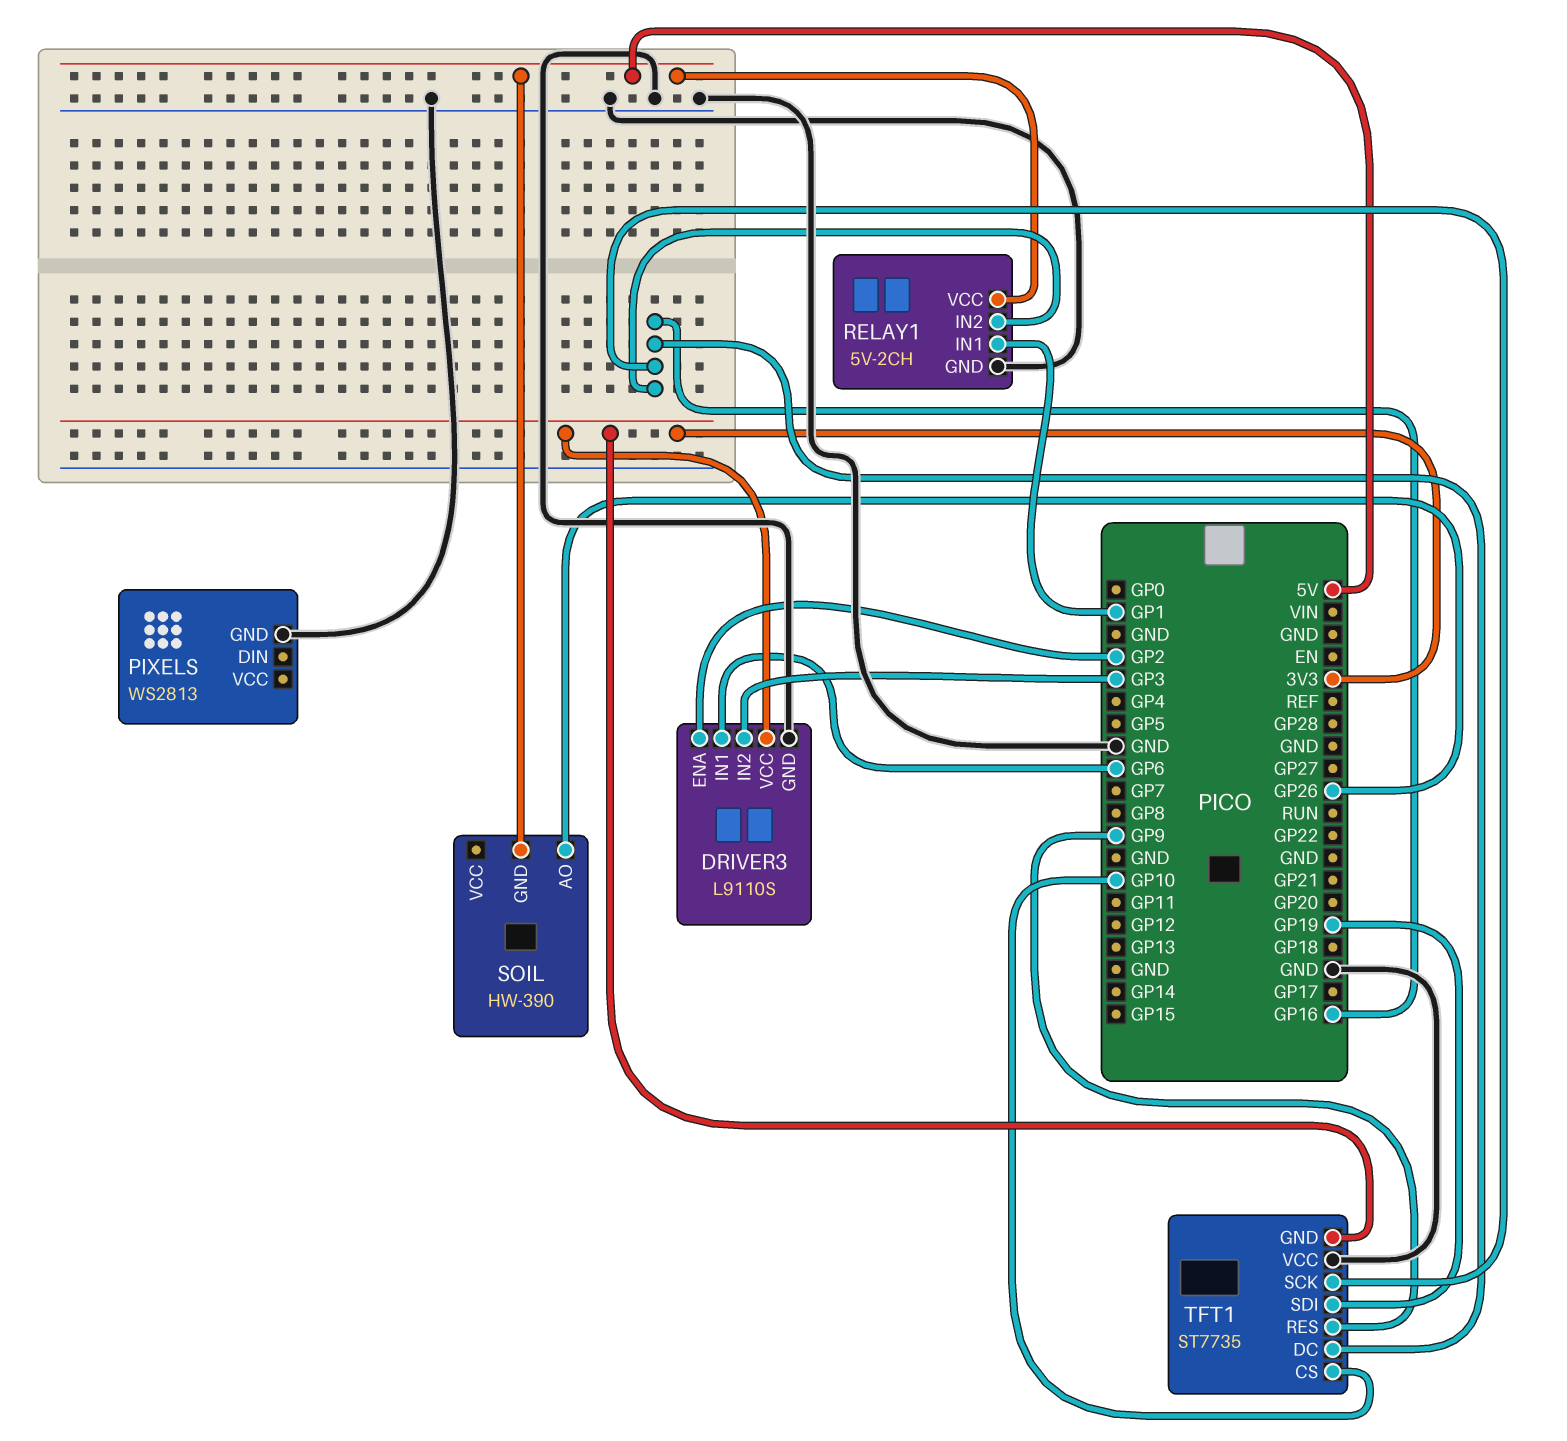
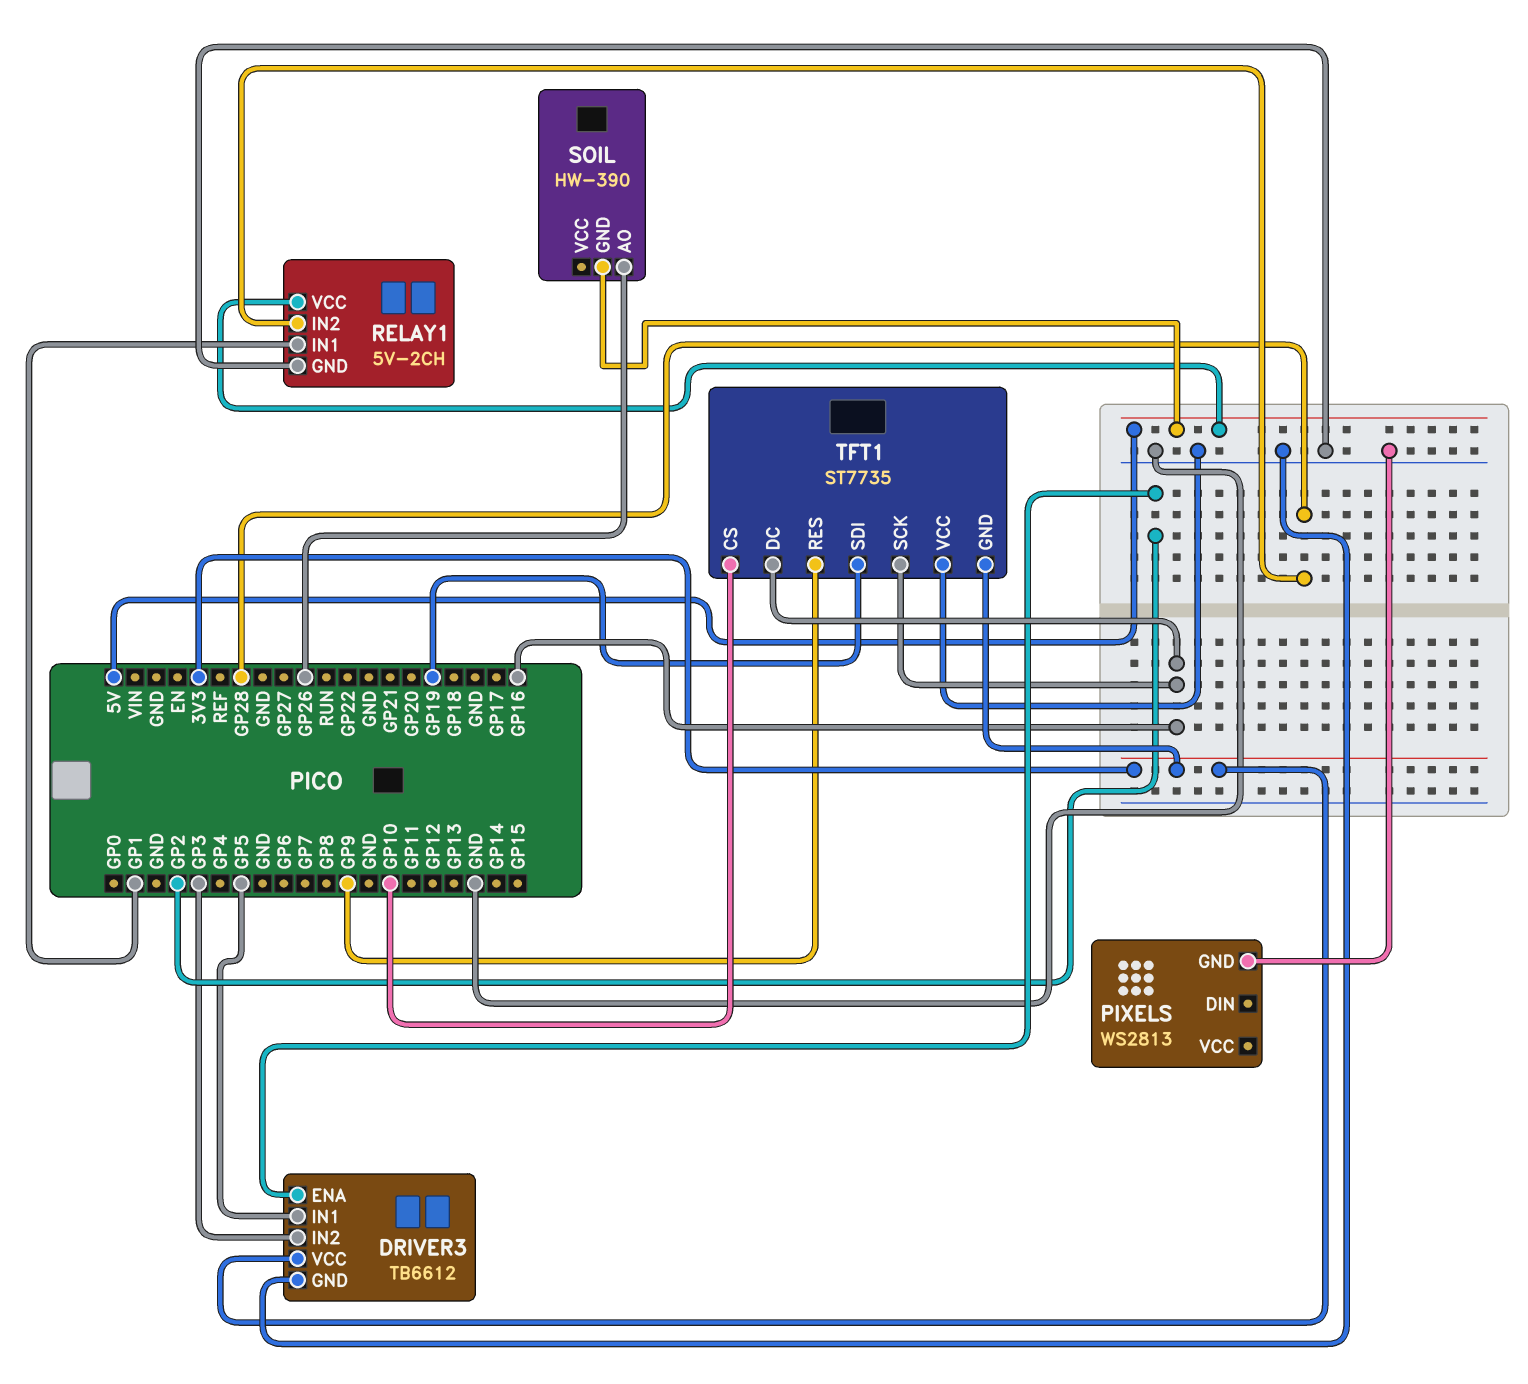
DRIVER3: L9110S -> TB6612
DRIVER3 pin IN1: GP6 -> GP5
RELAY1 pin IN2: GP16 -> GP28

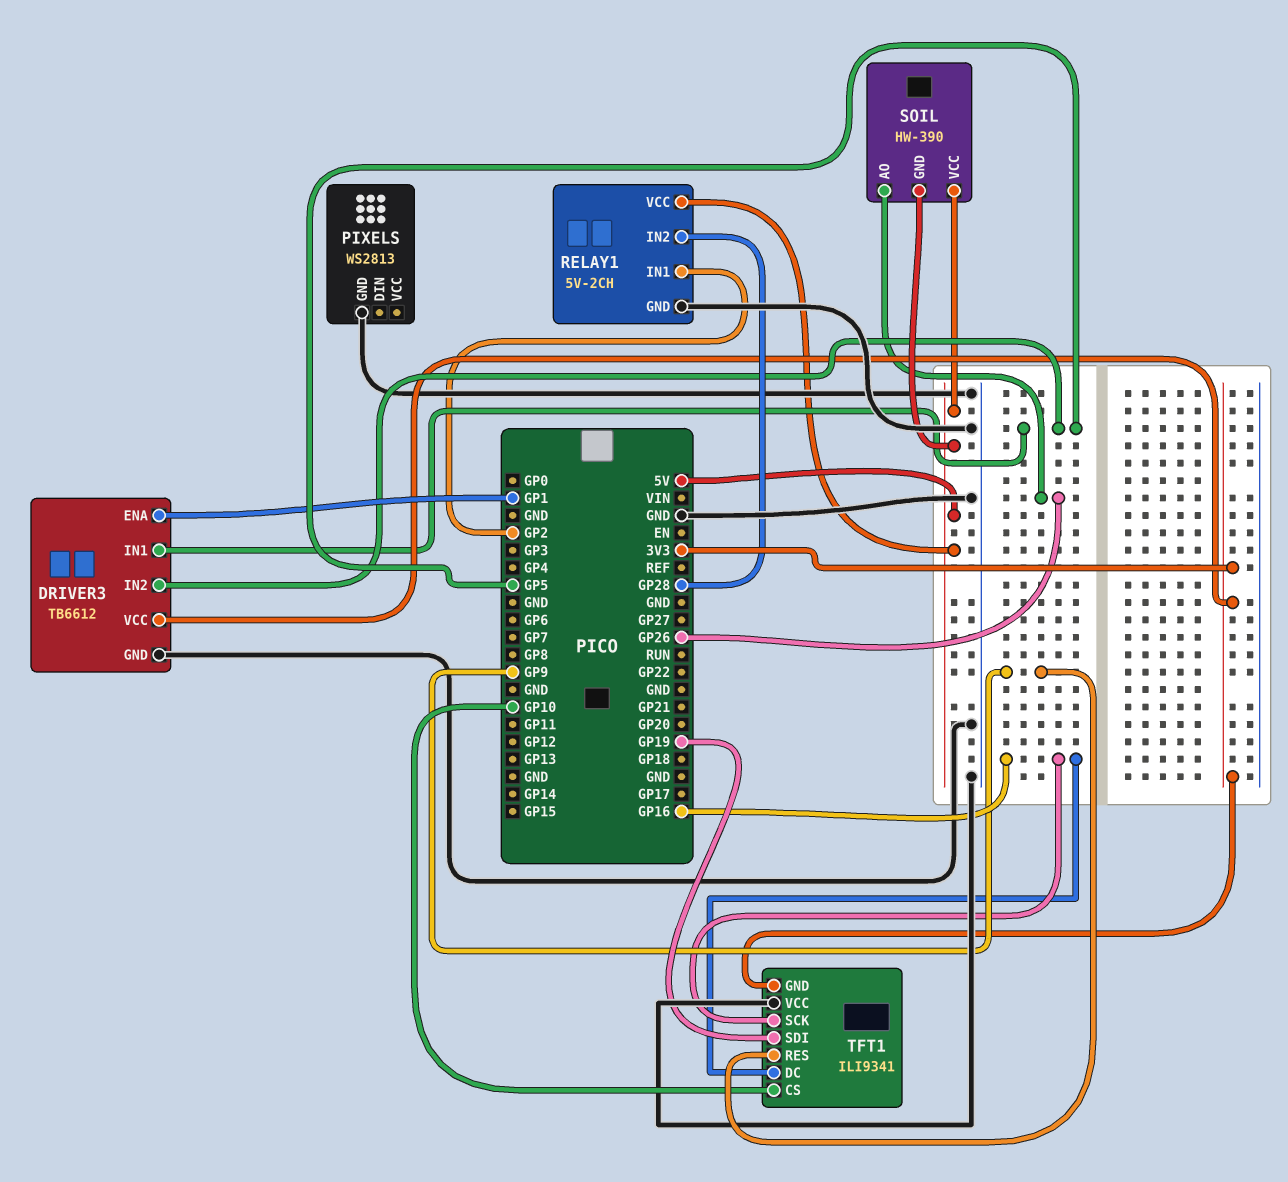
DRIVER3 pin ENA: GP2 -> GP1
DRIVER3 pin IN2: GP3 -> GP5
RELAY1 pin IN1: GP1 -> GP2
SOIL pin VCC: none -> 5V
TFT1: ST7735 -> ILI9341

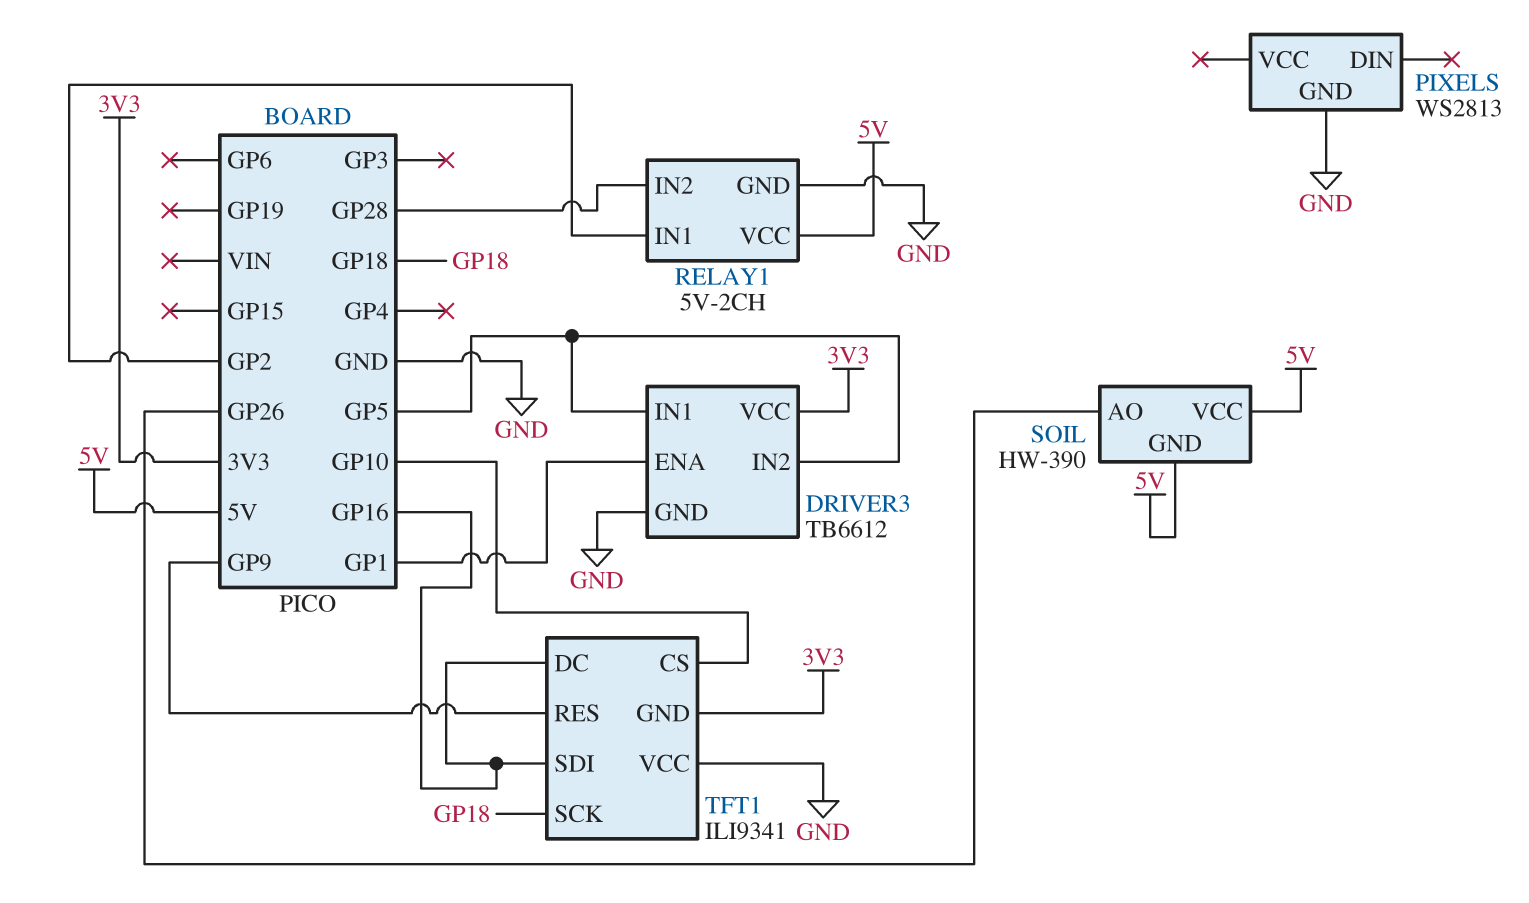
TFT1 pin SCK: GP16 -> GP18
TFT1 pin SDI: GP19 -> GP16

